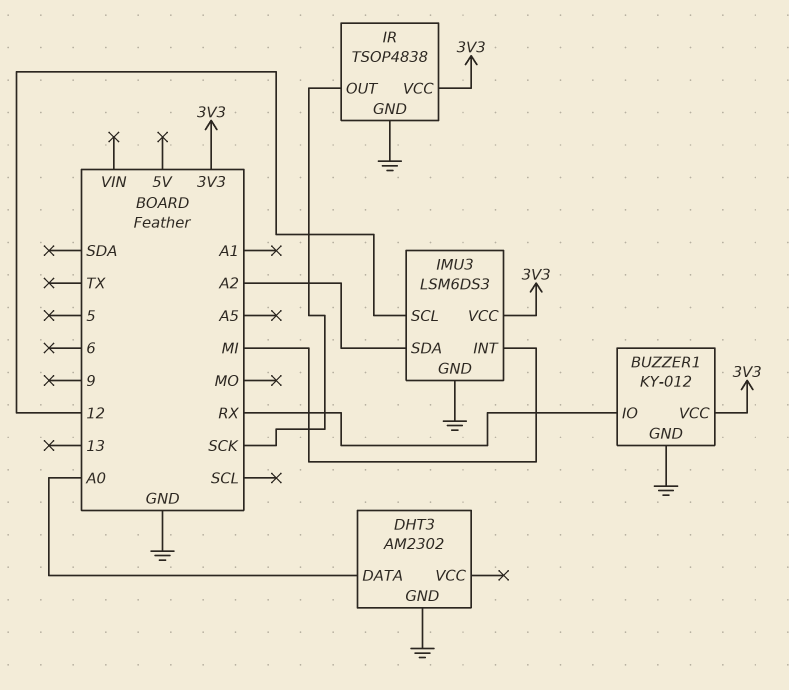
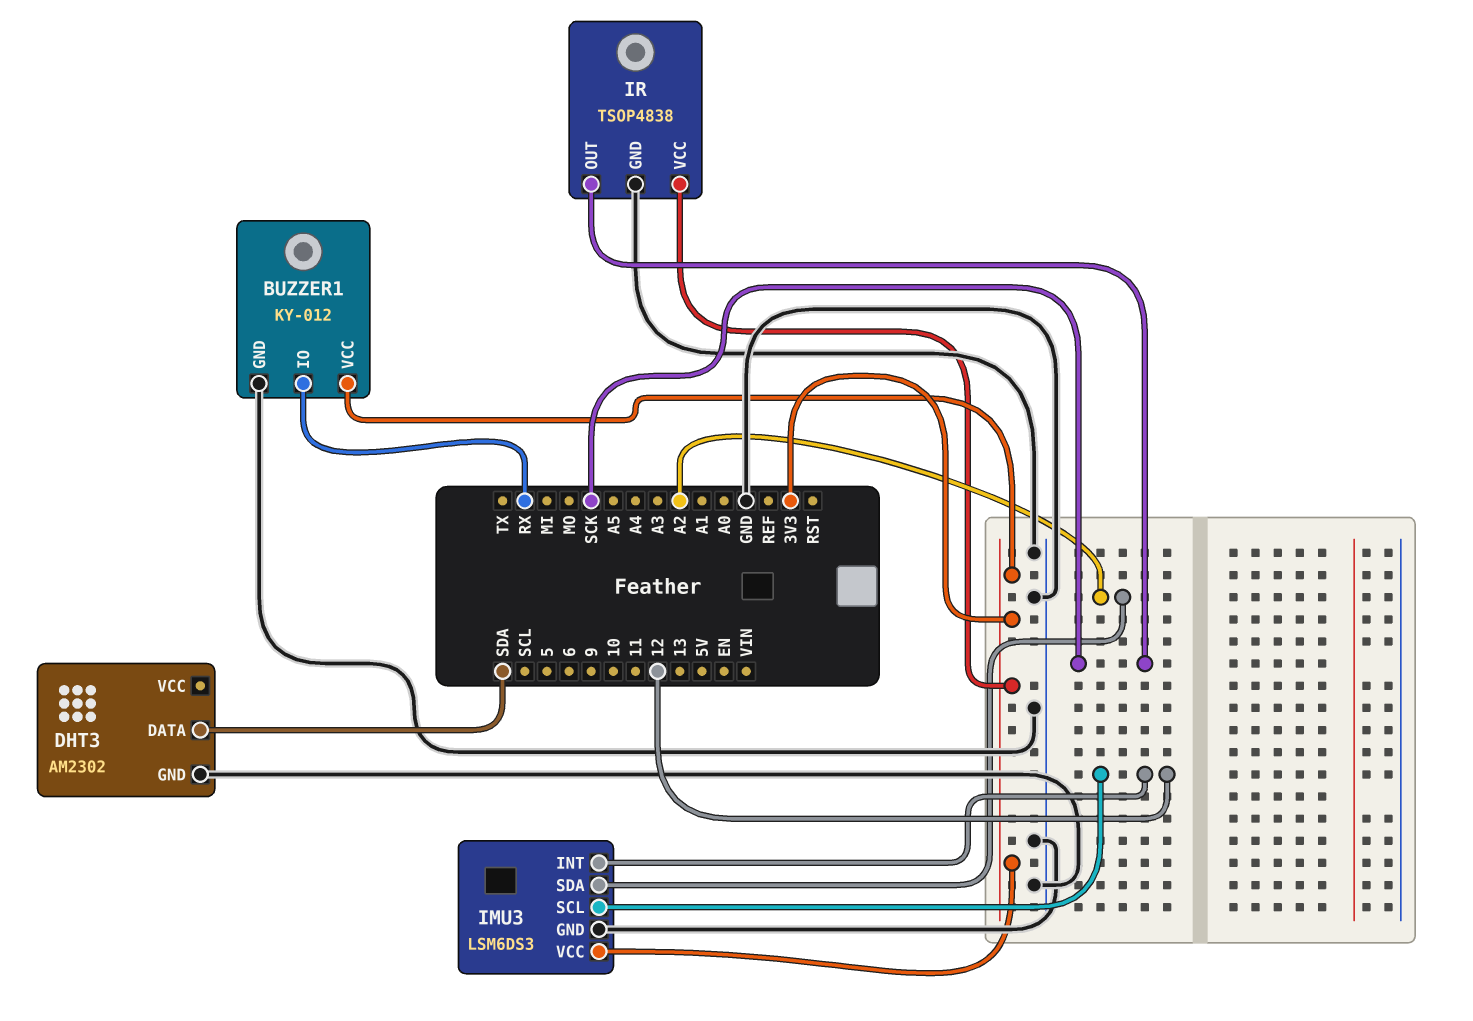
DHT3 pin DATA: A0 -> SDA
IMU3 pin INT: MI -> 12

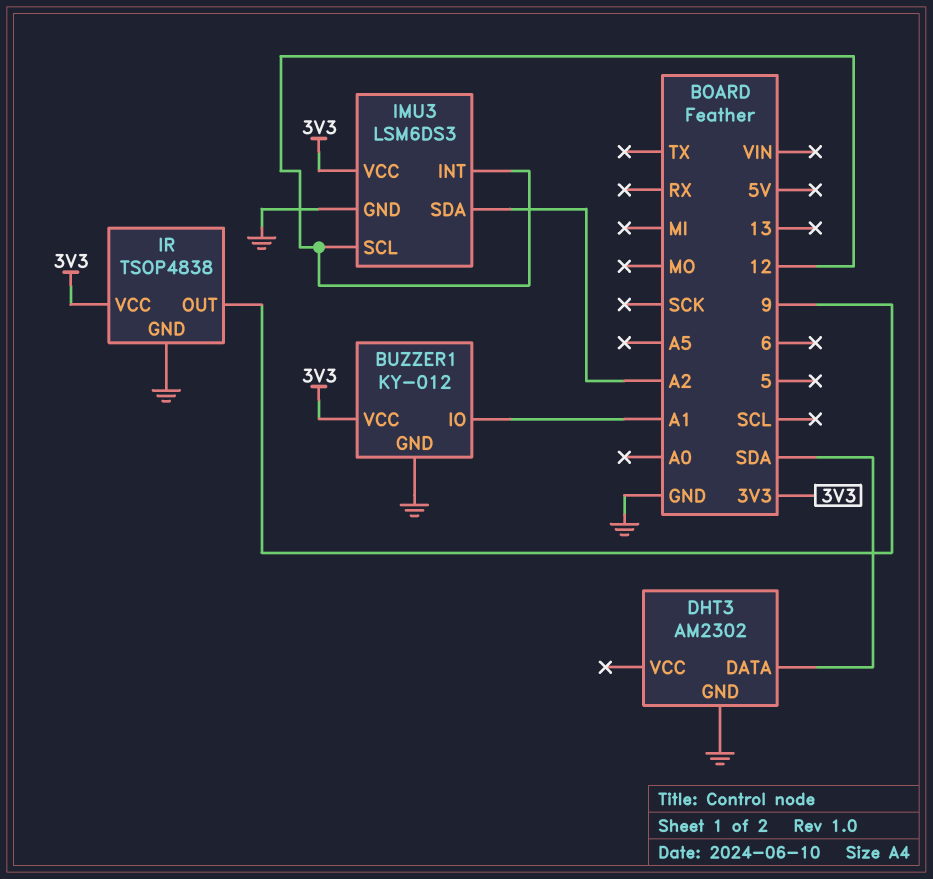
BUZZER1 pin IO: RX -> A1
IR pin OUT: SCK -> 9

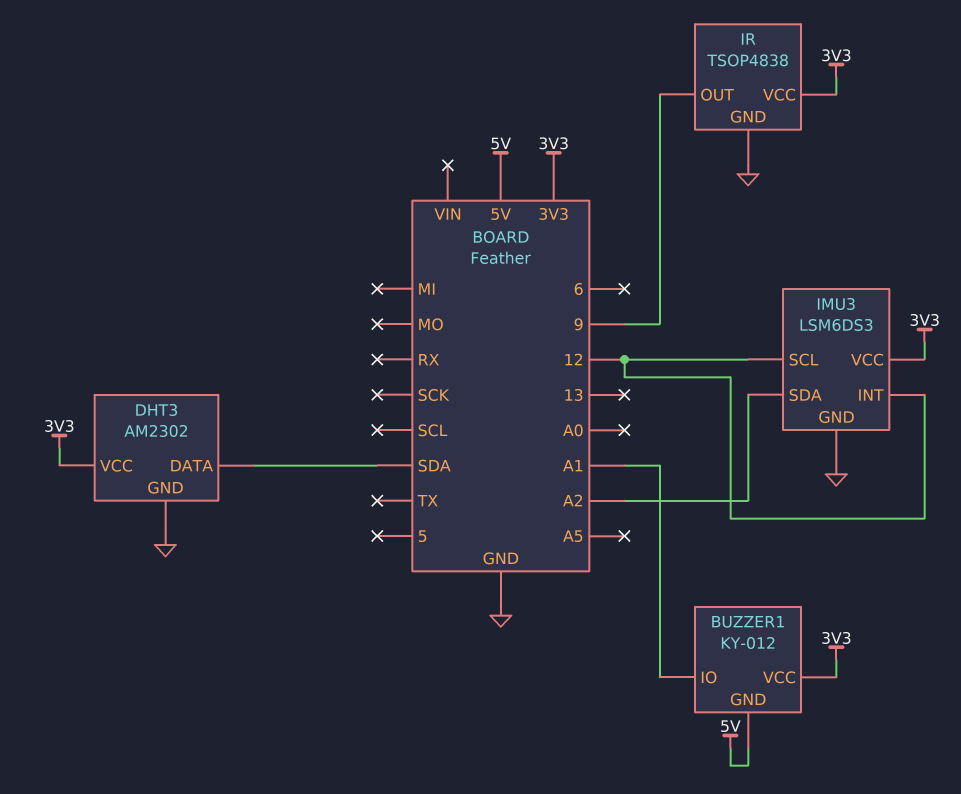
BUZZER1 pin GND: GND -> 5V
DHT3 pin VCC: none -> 3V3

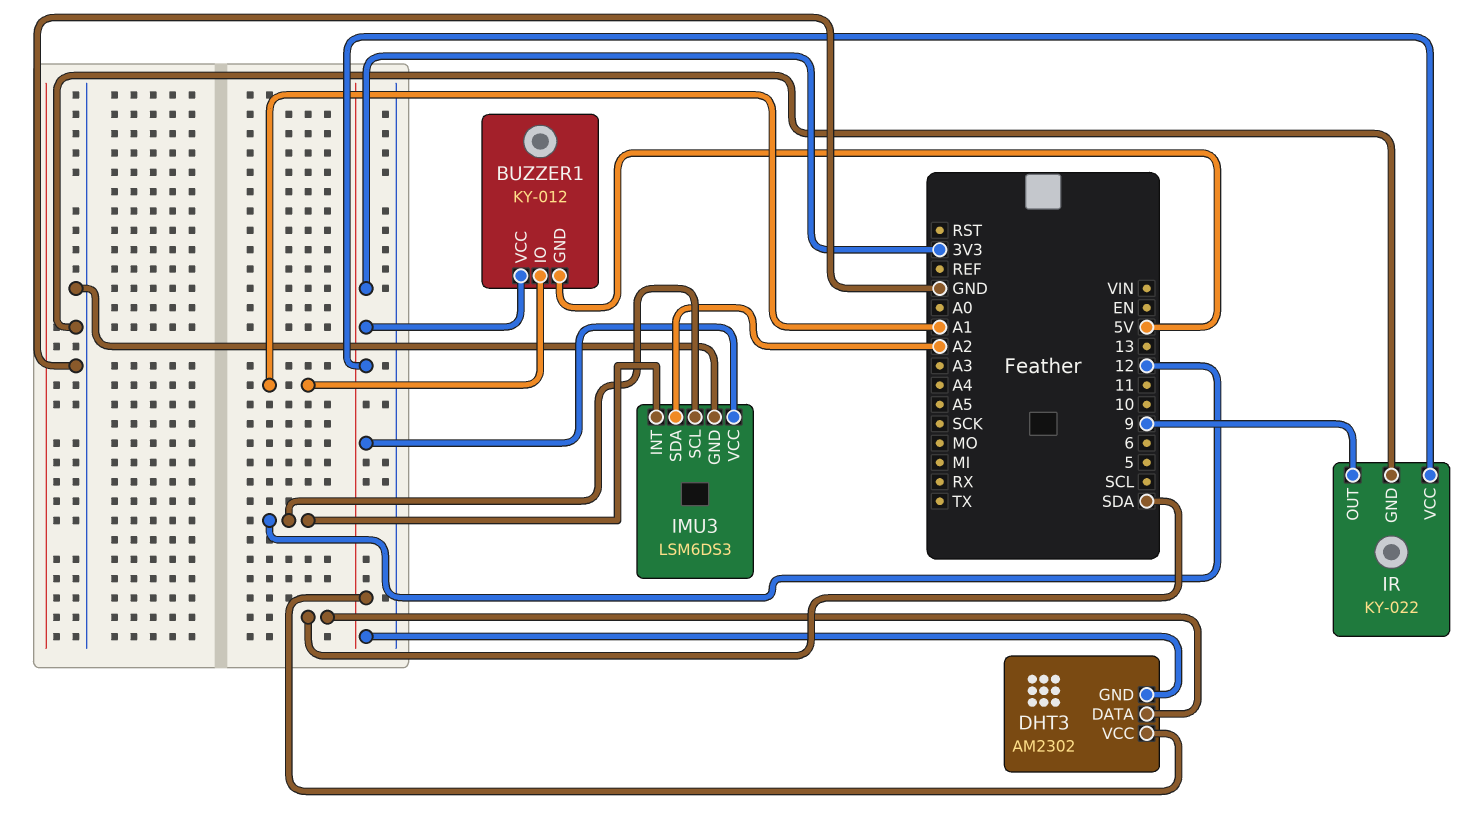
DHT3 pin GND: GND -> 3V3
IR: TSOP4838 -> KY-022

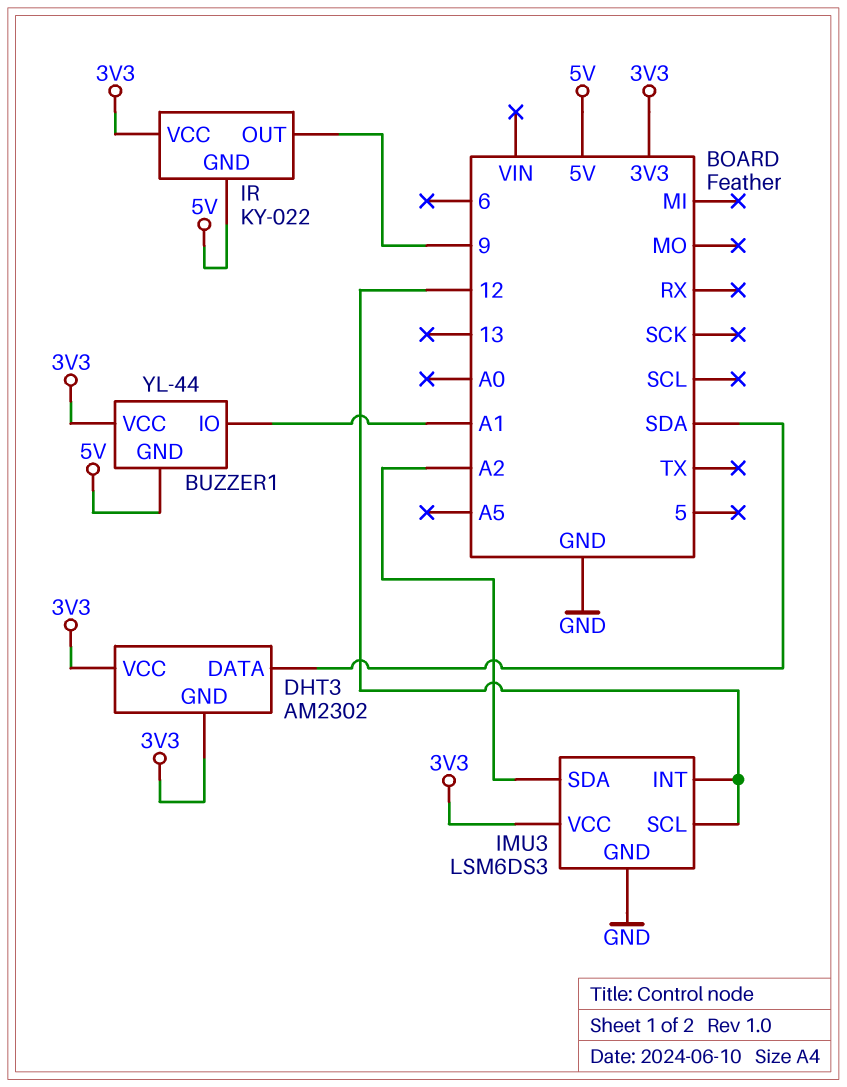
BUZZER1: KY-012 -> YL-44
IR pin GND: GND -> 5V

